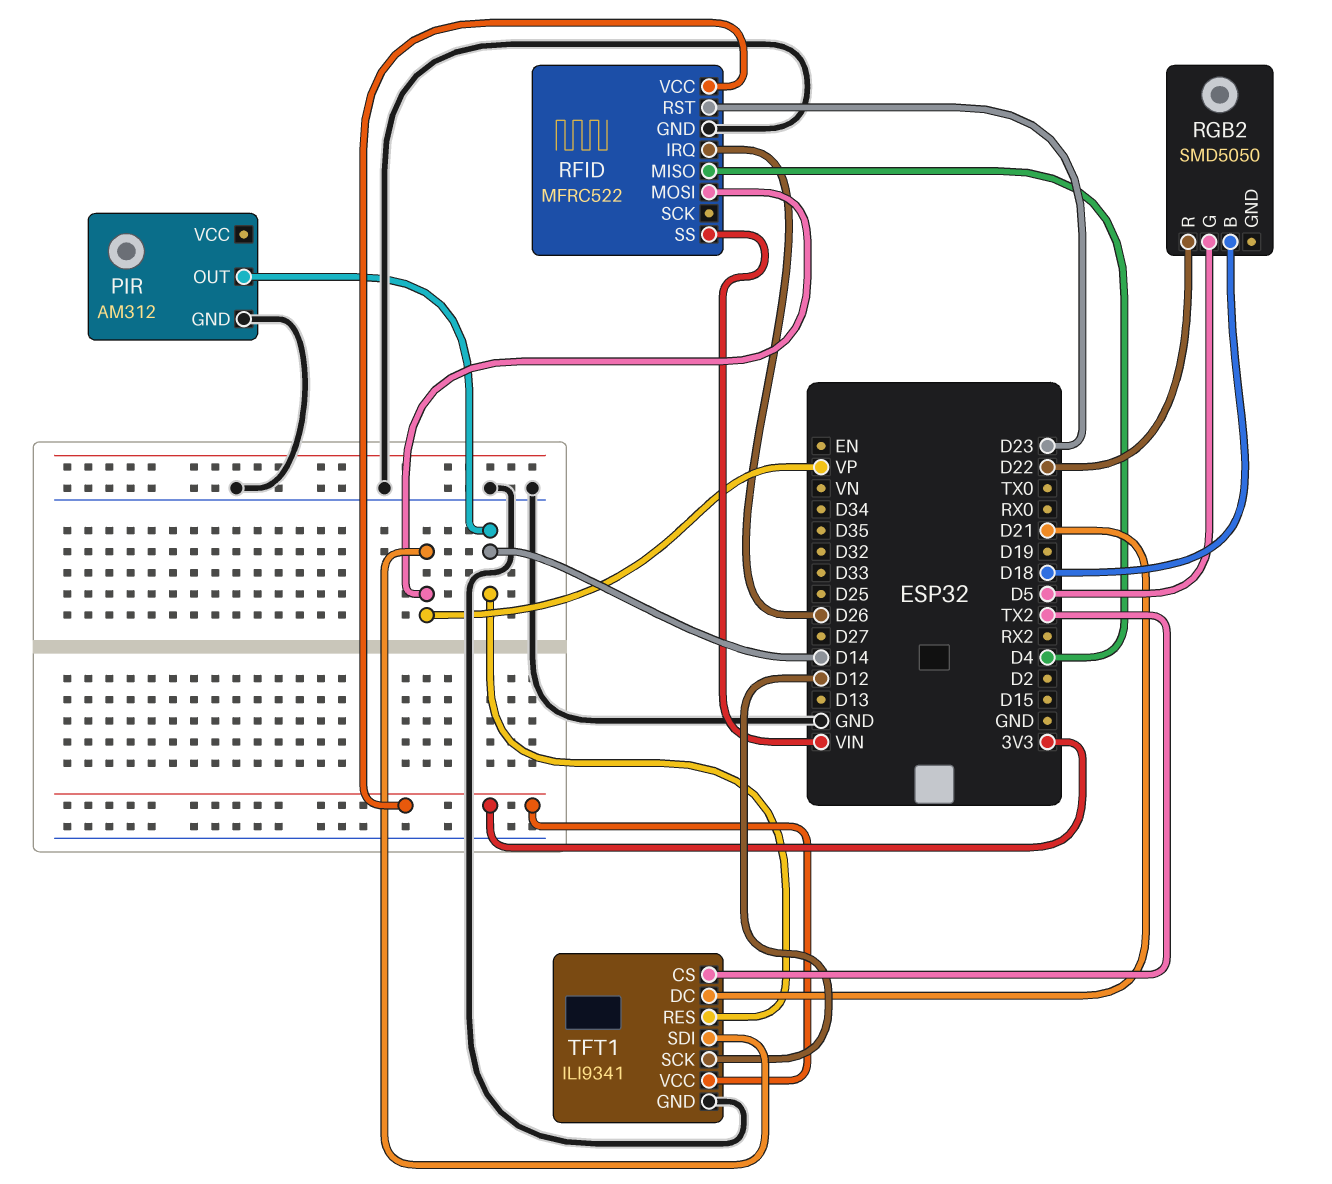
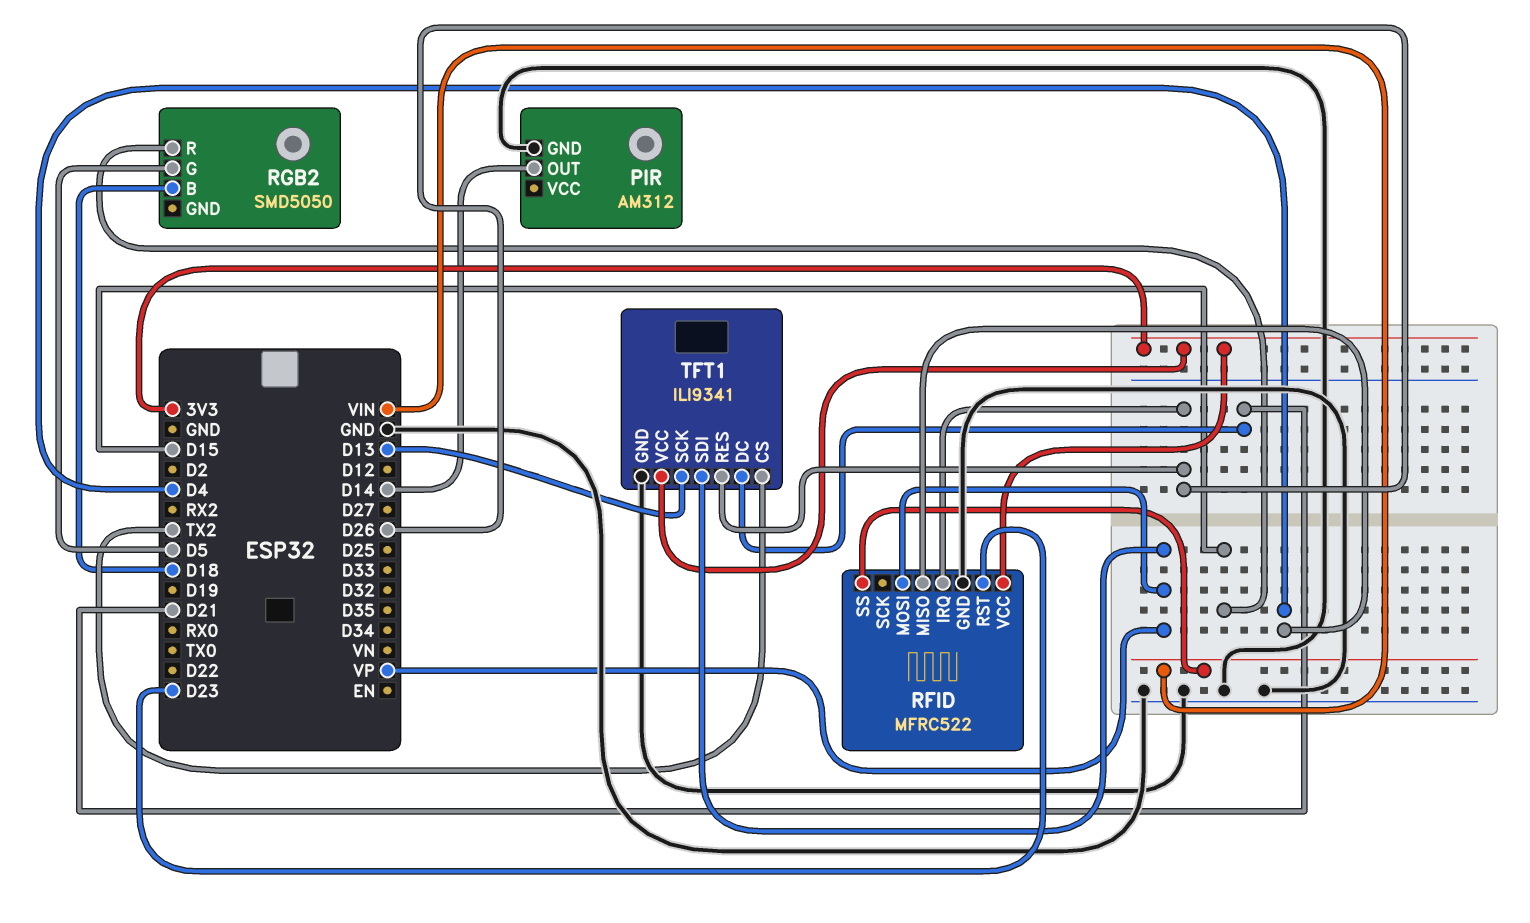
RGB2 pin R: D22 -> D15
TFT1 pin RES: D14 -> D26
TFT1 pin SCK: D12 -> D13

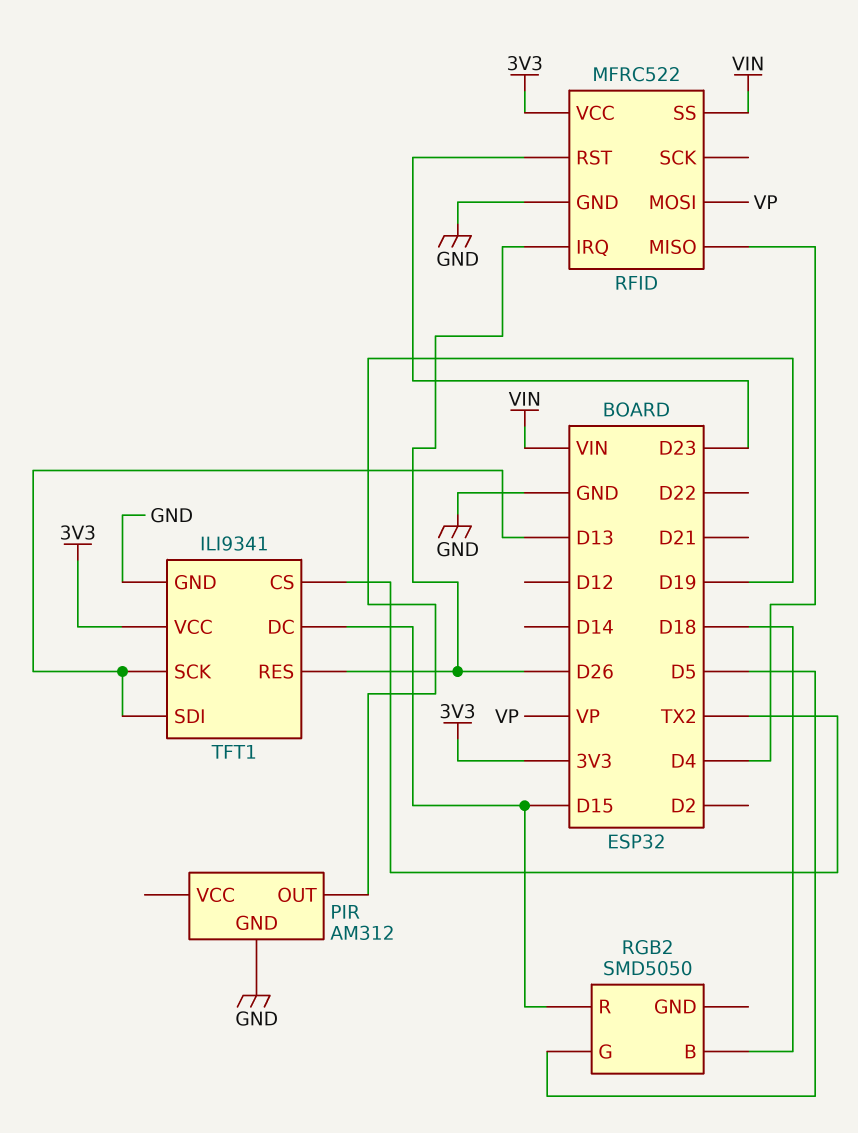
PIR pin OUT: D14 -> D19
TFT1 pin DC: D21 -> D15
TFT1 pin SDI: VP -> D13

